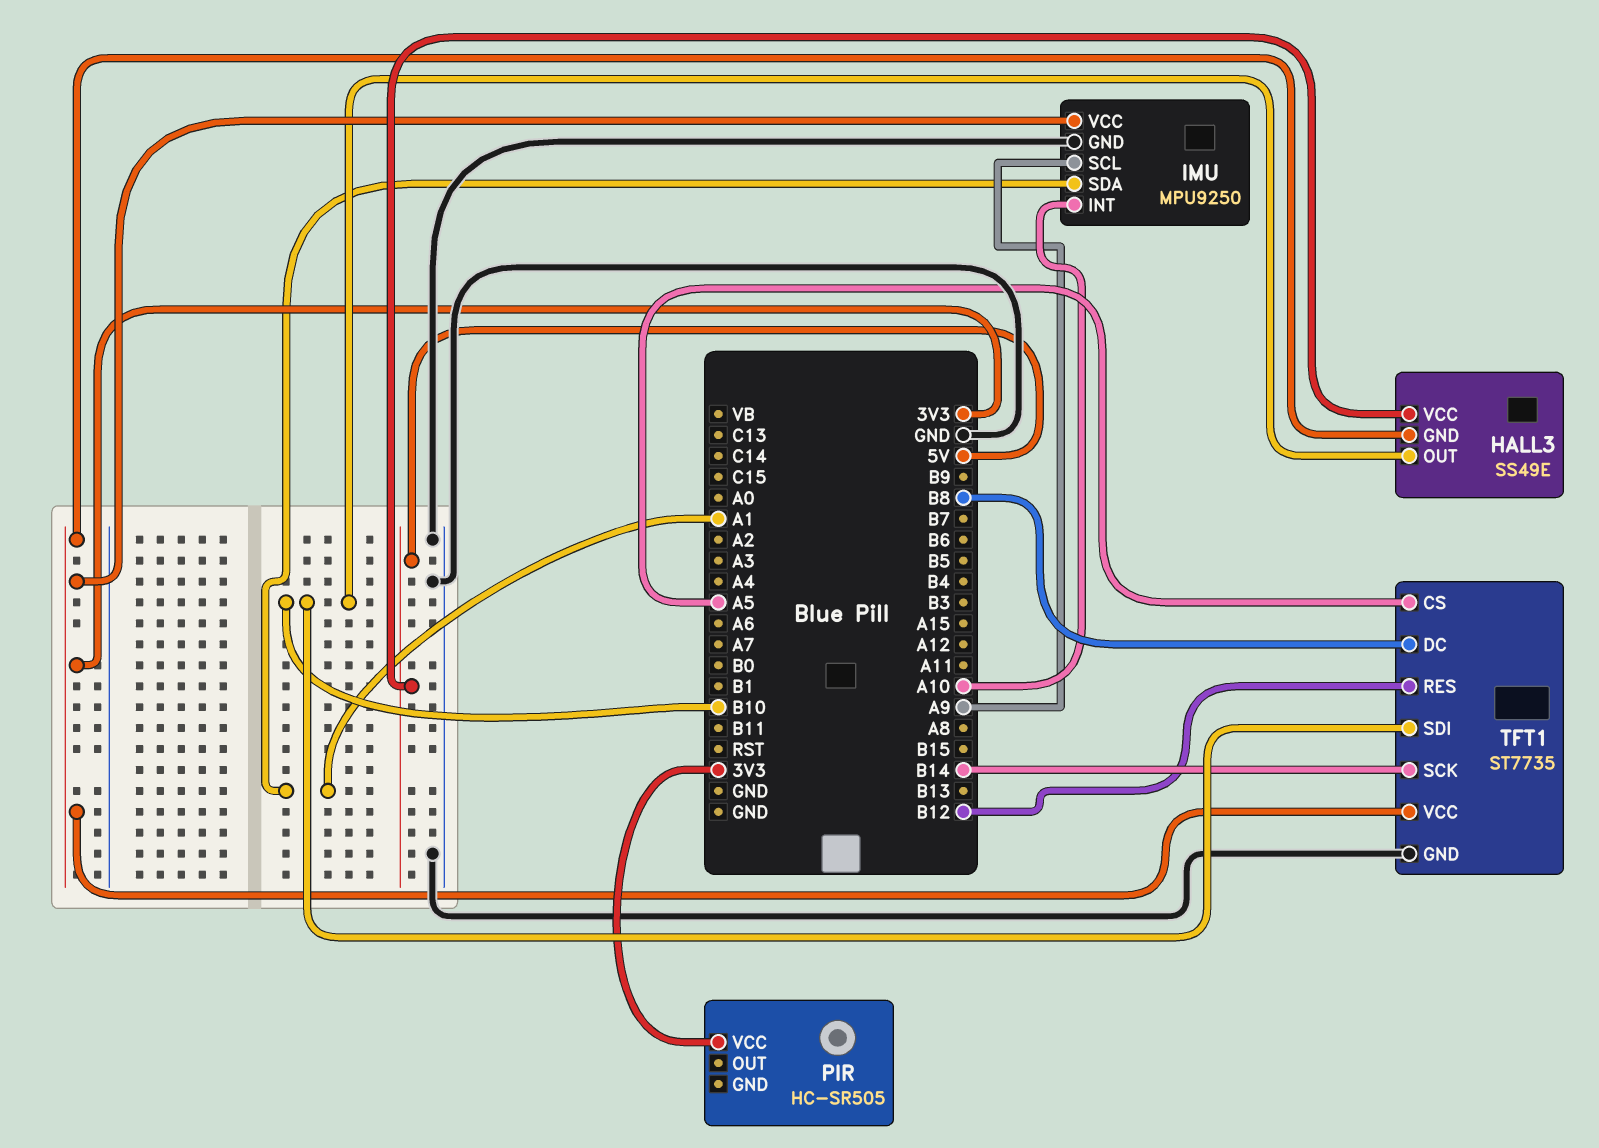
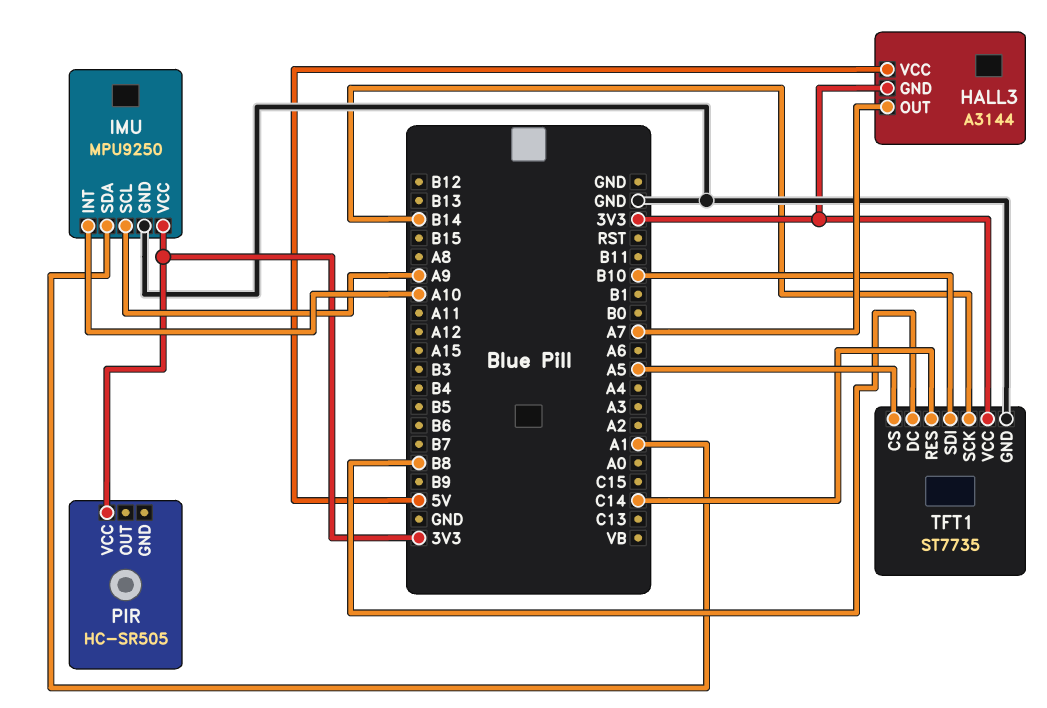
HALL3: SS49E -> A3144
HALL3 pin OUT: B10 -> A7
TFT1 pin RES: B12 -> C14

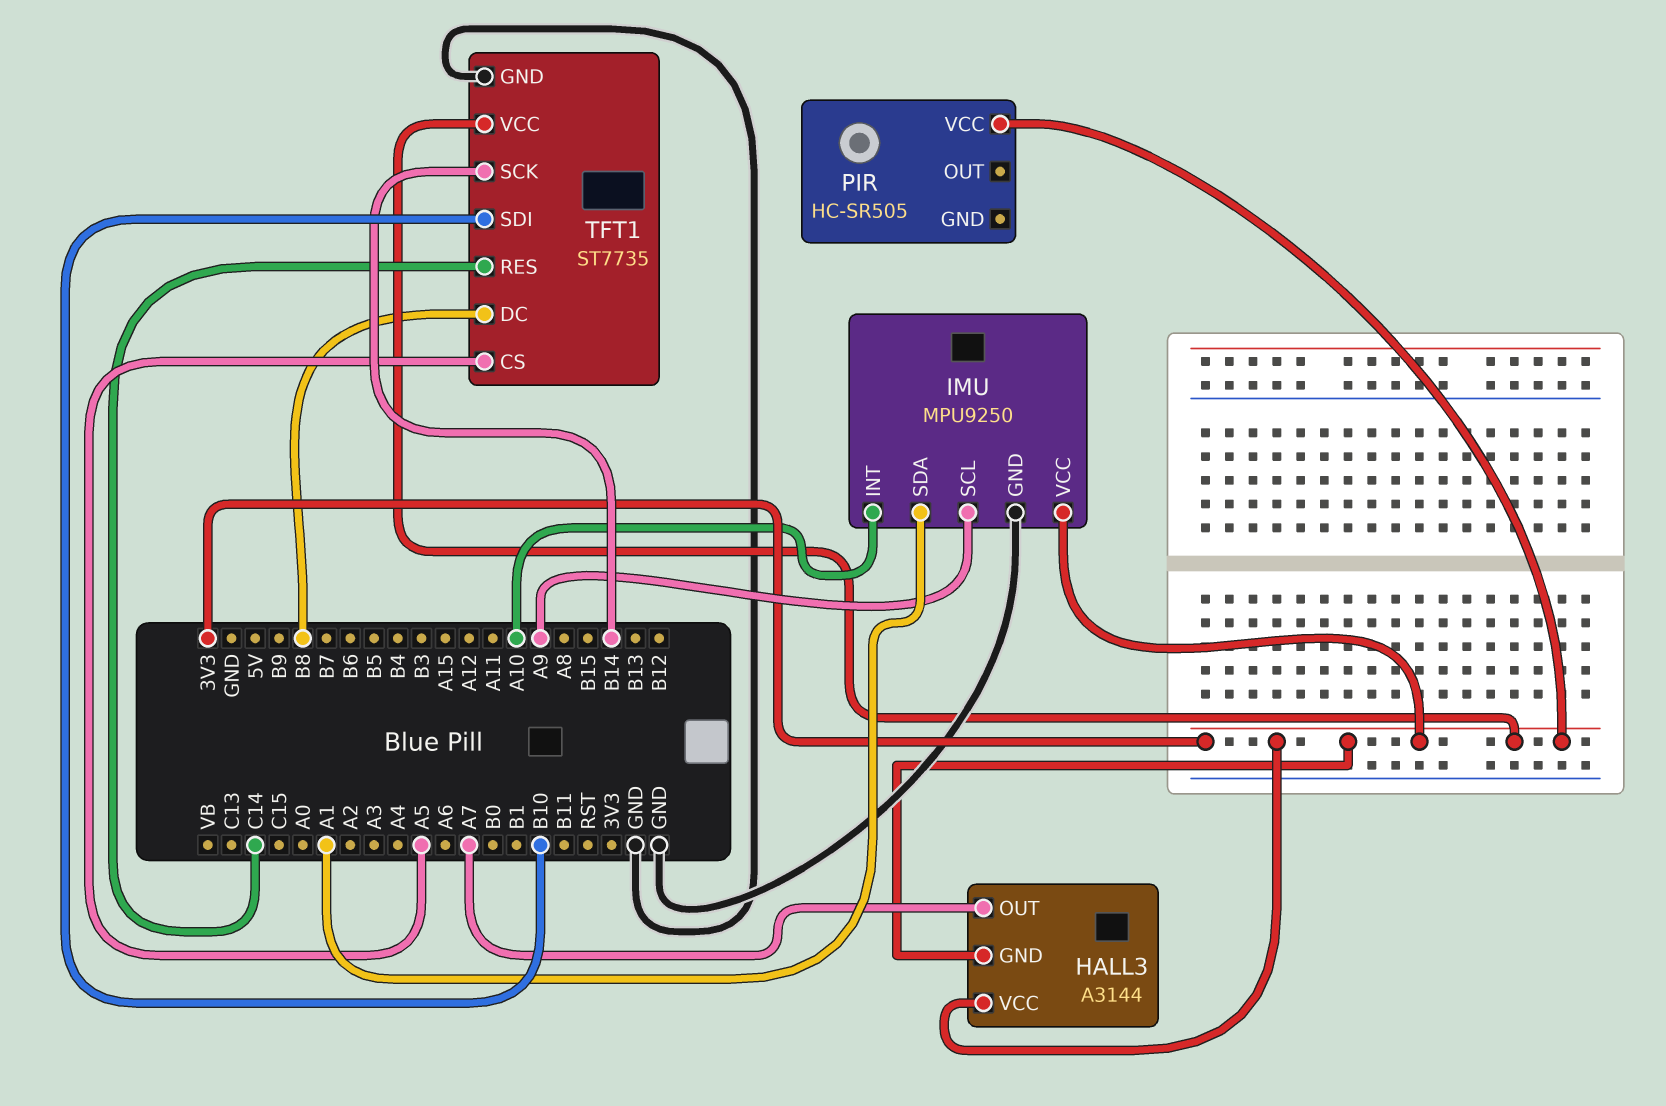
HALL3 pin VCC: 5V -> 3V3

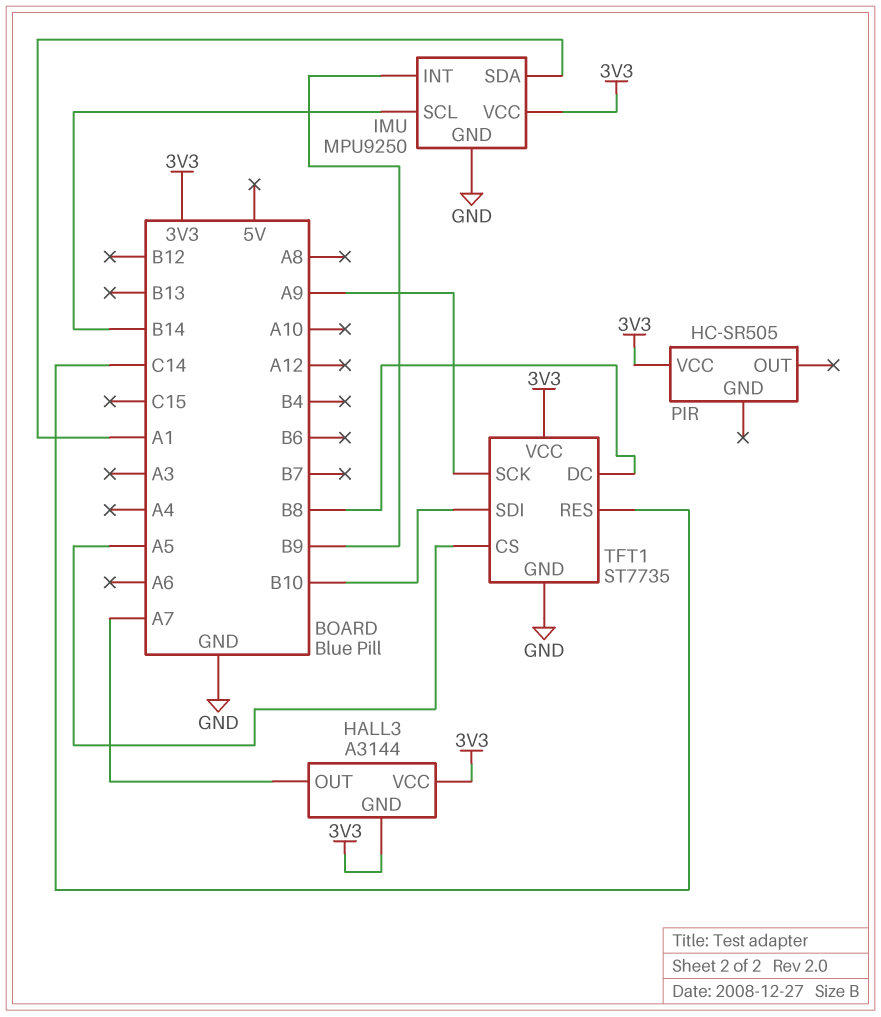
IMU pin INT: A10 -> B9
IMU pin SCL: A9 -> B14
TFT1 pin SCK: B14 -> A9

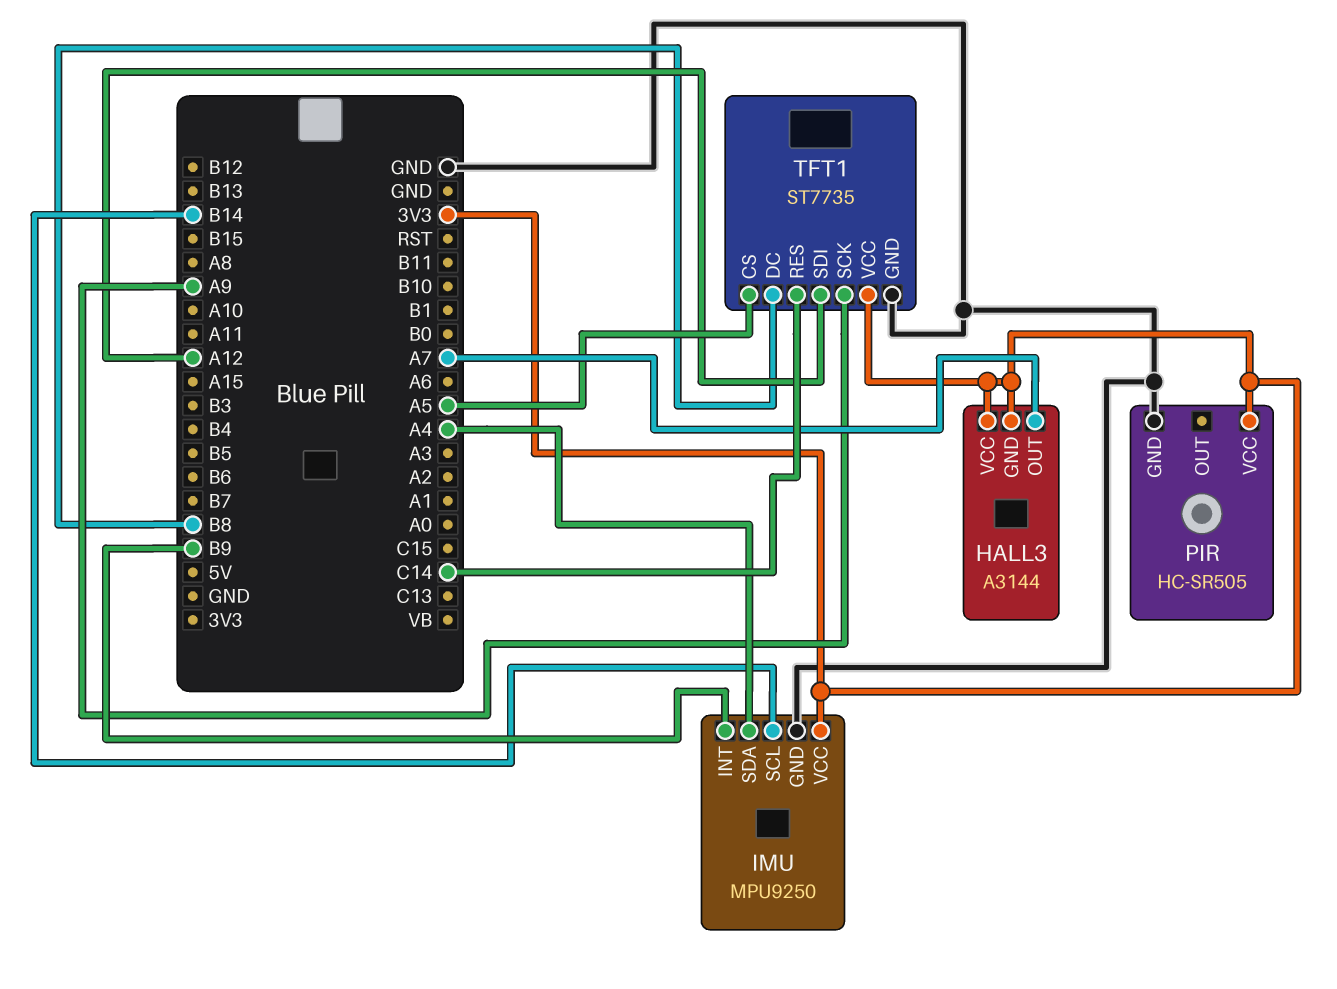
IMU pin SDA: A1 -> A4
PIR pin GND: none -> GND
TFT1 pin SDI: B10 -> A12

